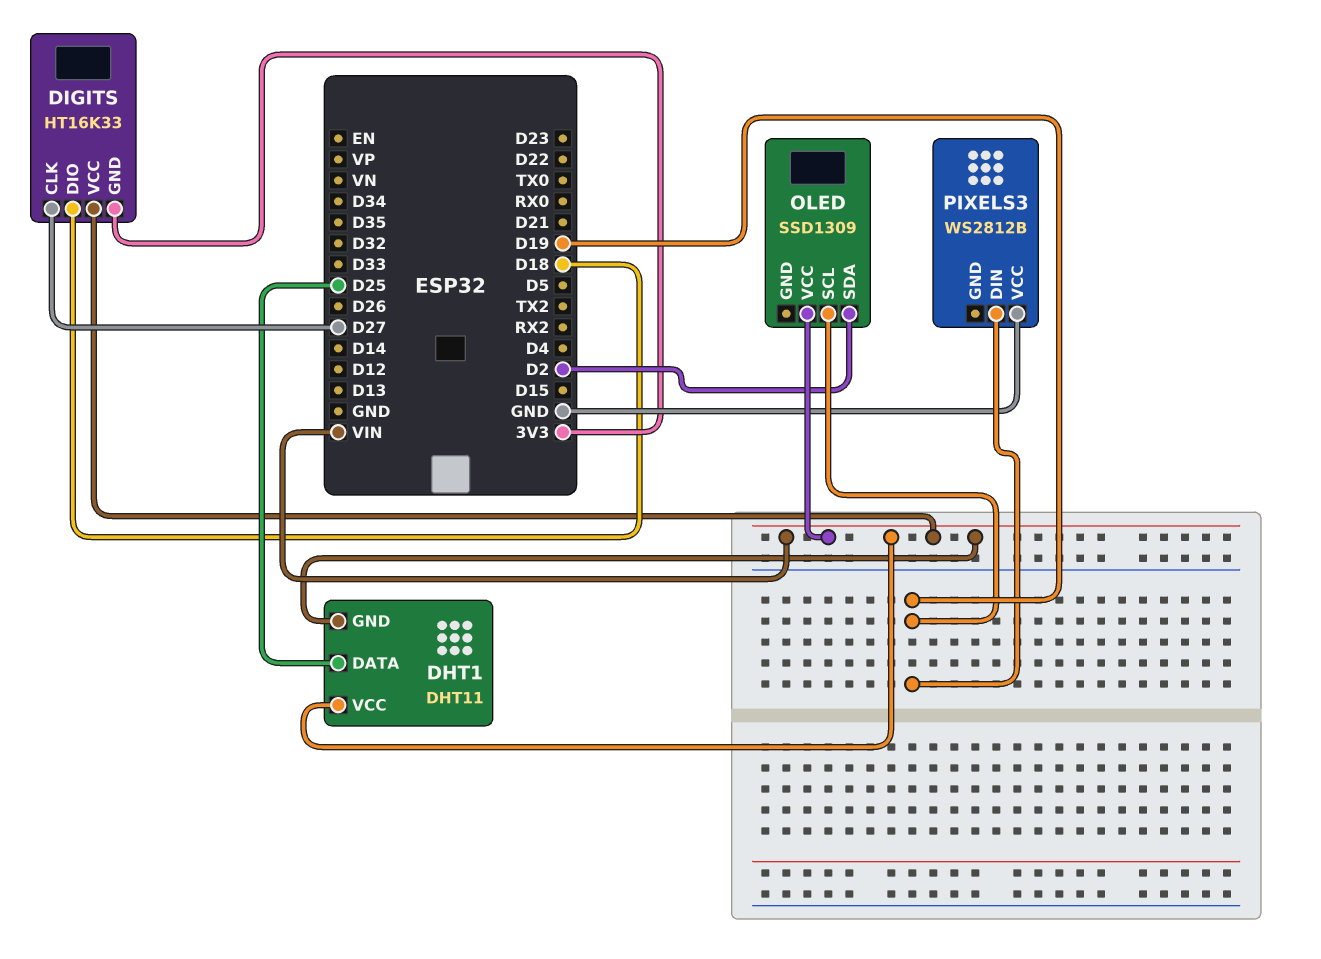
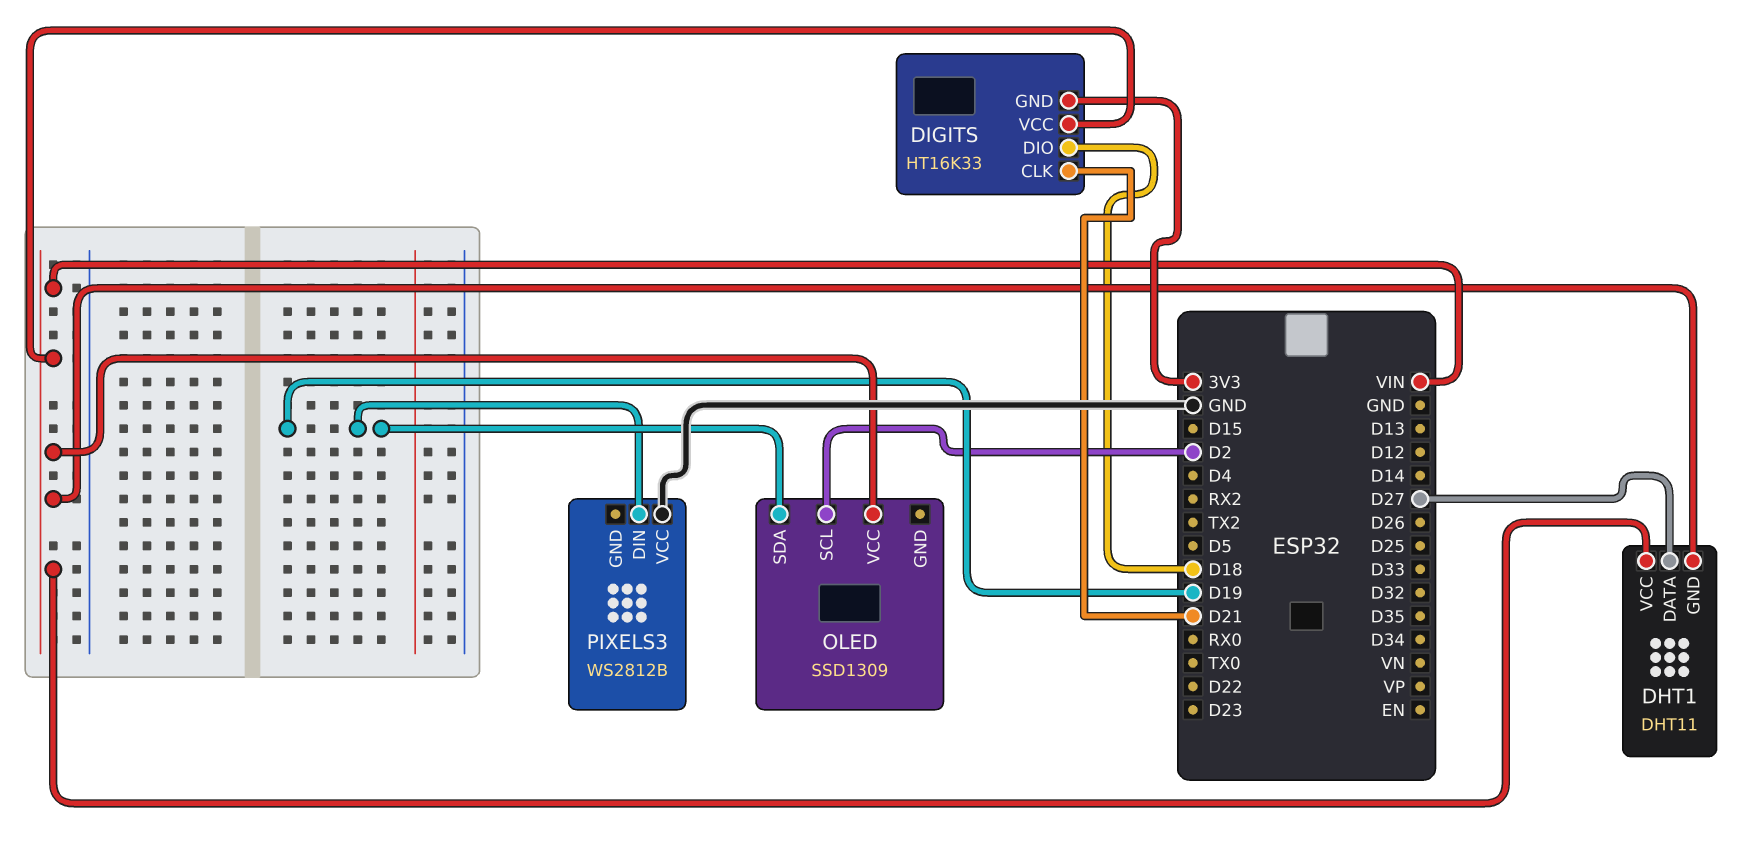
DHT1 pin DATA: D25 -> D27
DIGITS pin CLK: D27 -> D21
OLED pin SCL: D19 -> D2
OLED pin SDA: D2 -> D19

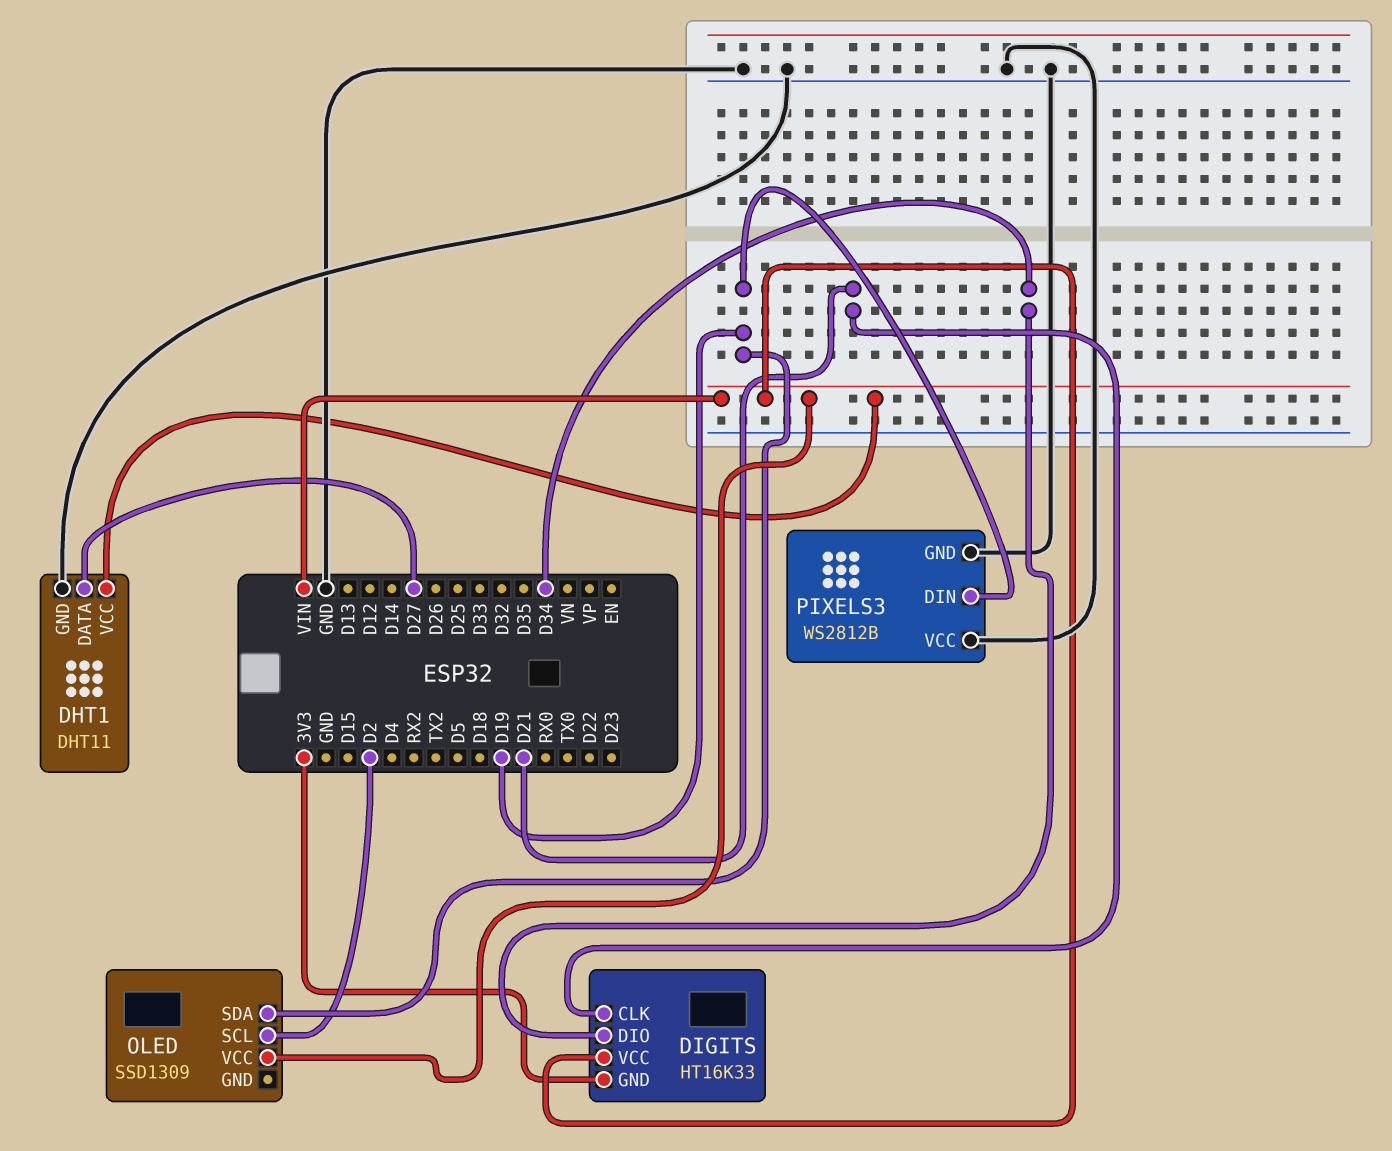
DHT1 pin GND: VIN -> GND
DIGITS pin DIO: D18 -> D34
PIXELS3 pin GND: none -> GND

